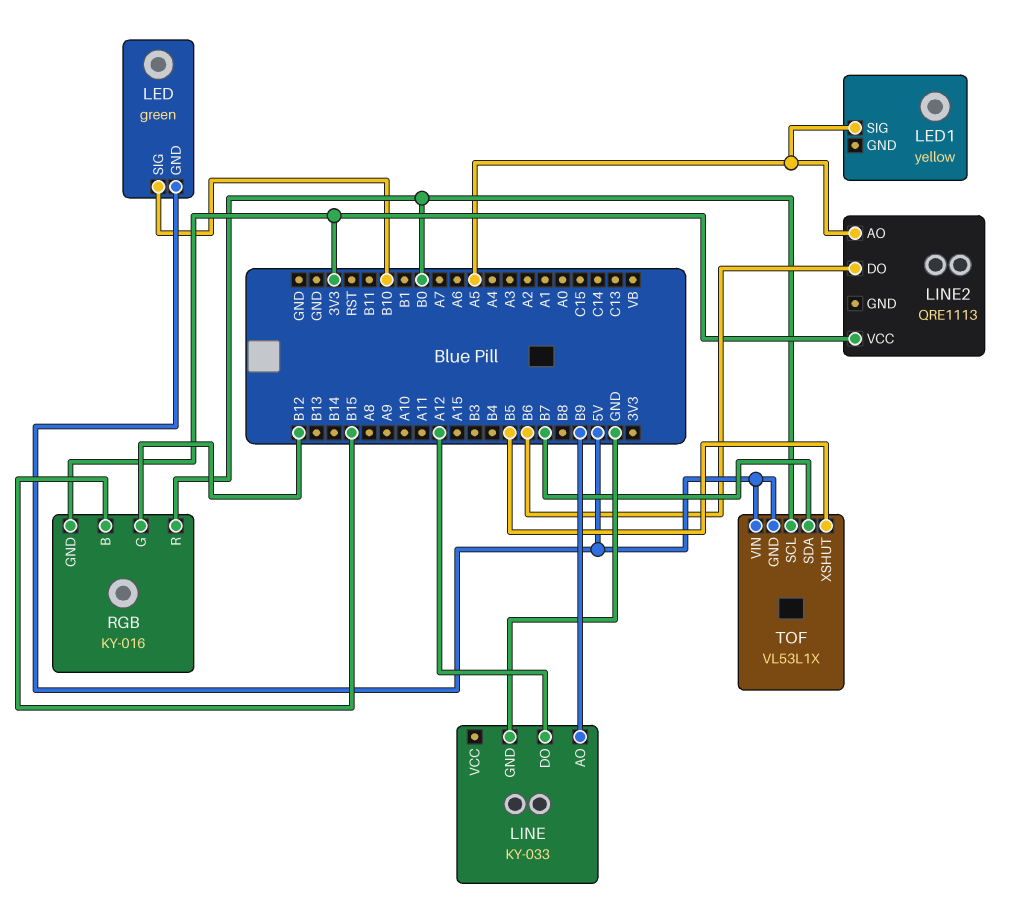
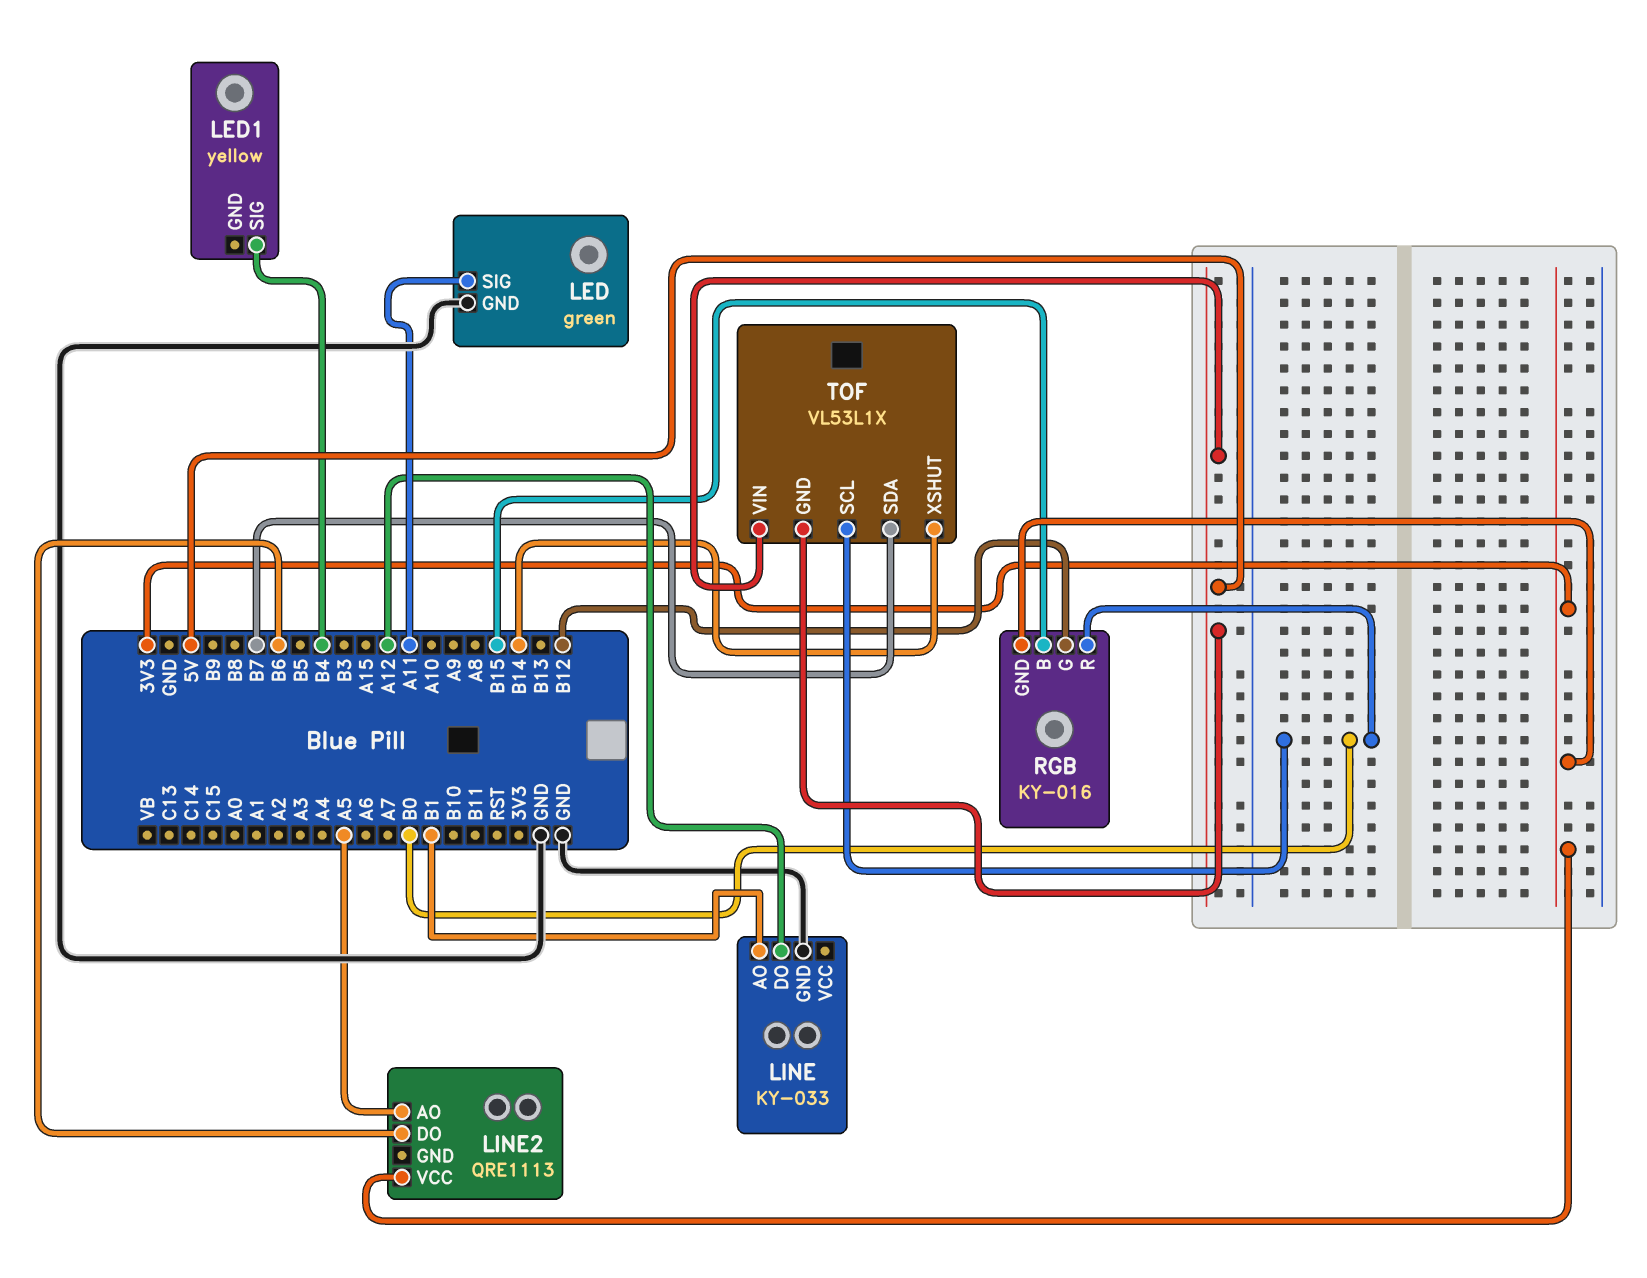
LED pin GND: 5V -> GND
LED pin SIG: B10 -> A11
LED1 pin SIG: A5 -> B4
LINE pin AO: B9 -> B1
TOF pin XSHUT: B5 -> B14

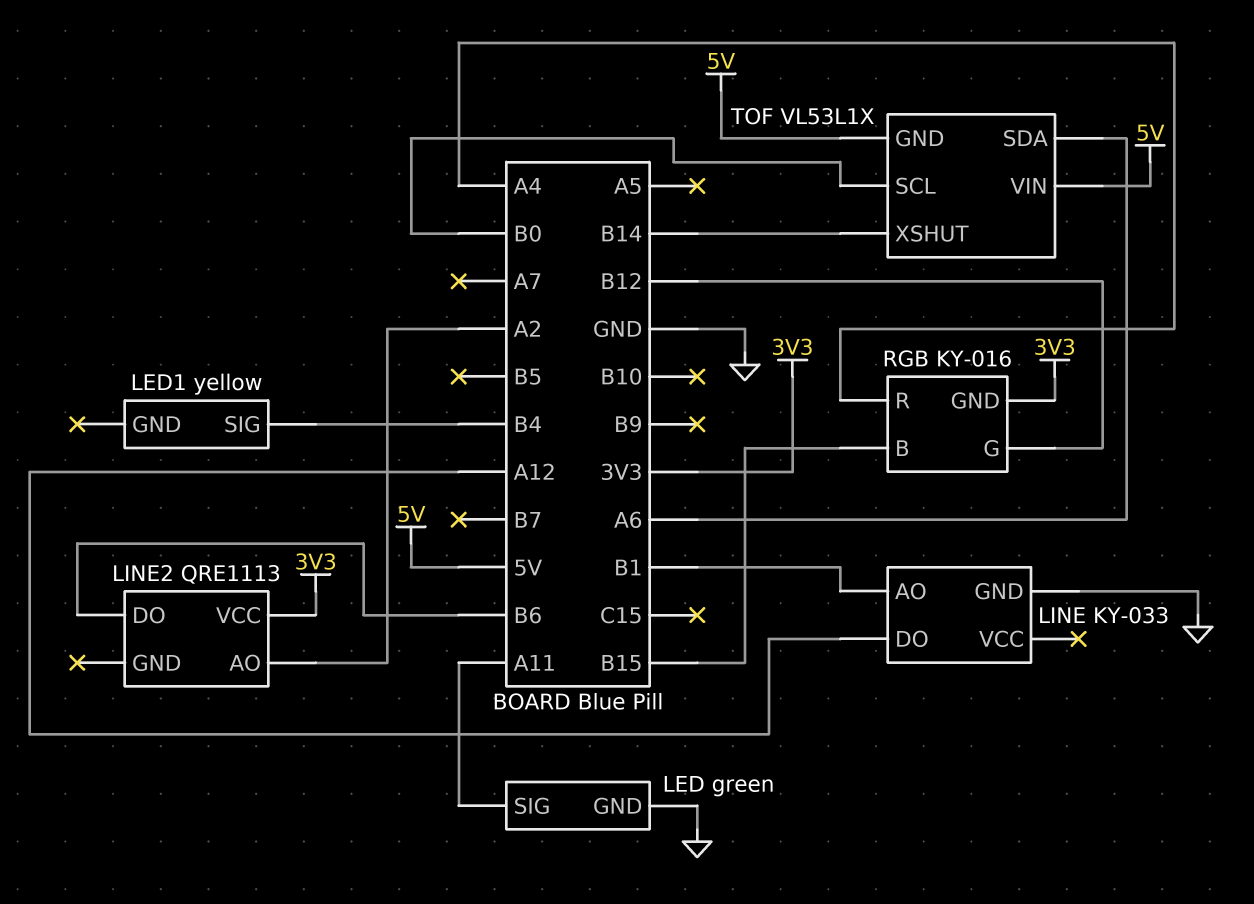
LINE2 pin AO: A5 -> A2
RGB pin R: B0 -> A4
TOF pin SDA: B7 -> A6

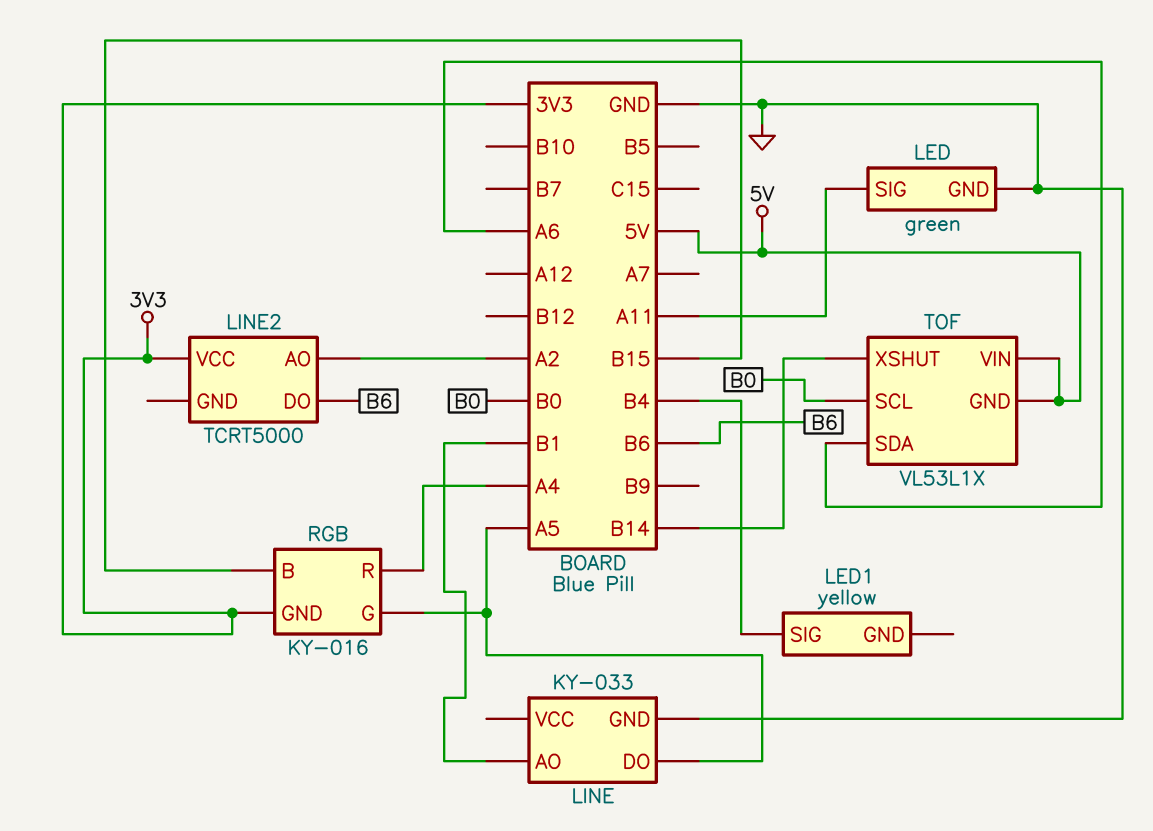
LINE pin DO: A12 -> A5
LINE2: QRE1113 -> TCRT5000
RGB pin G: B12 -> A5

